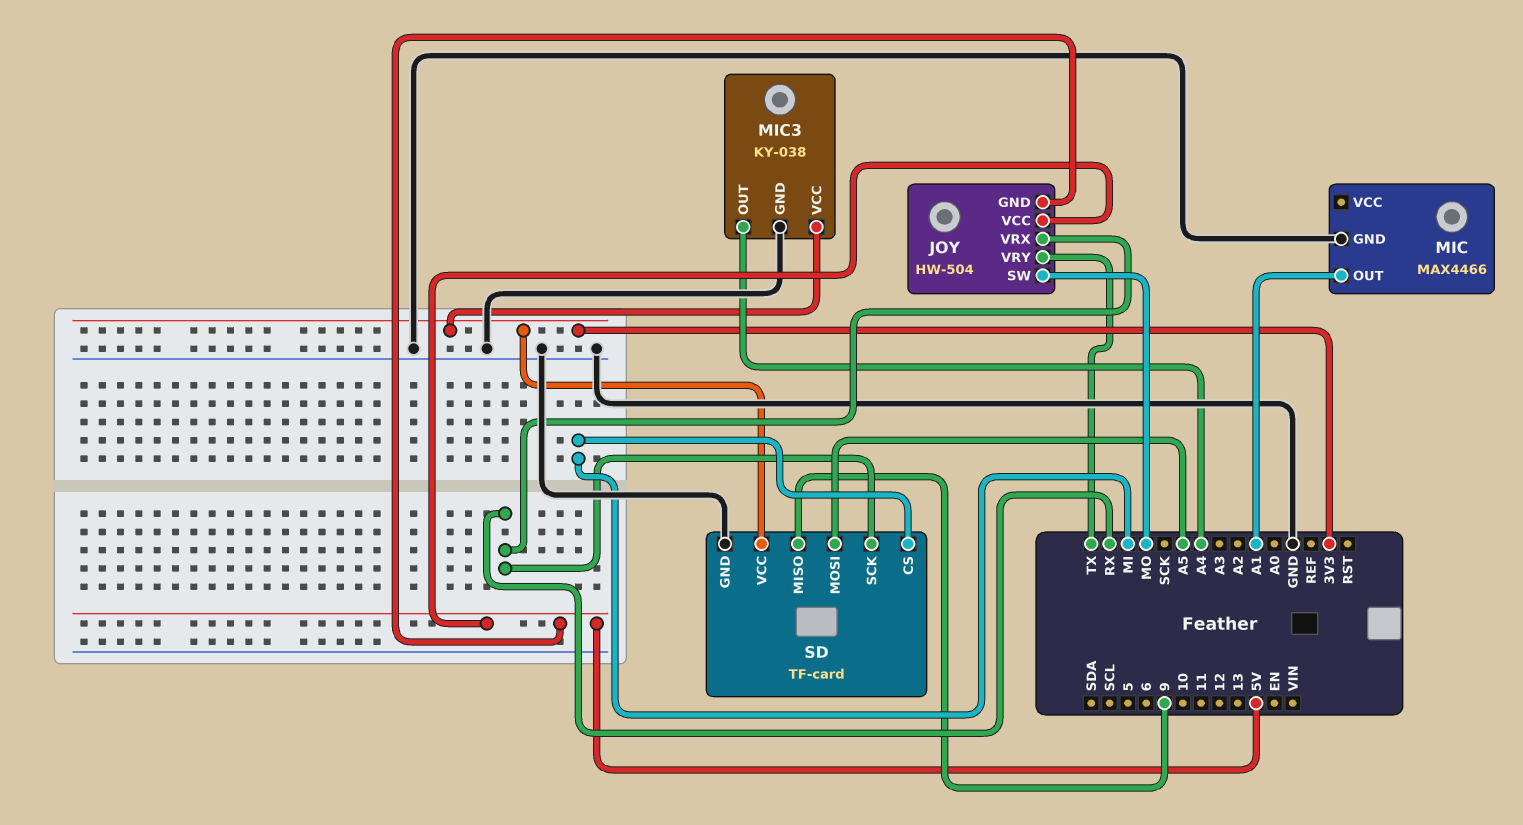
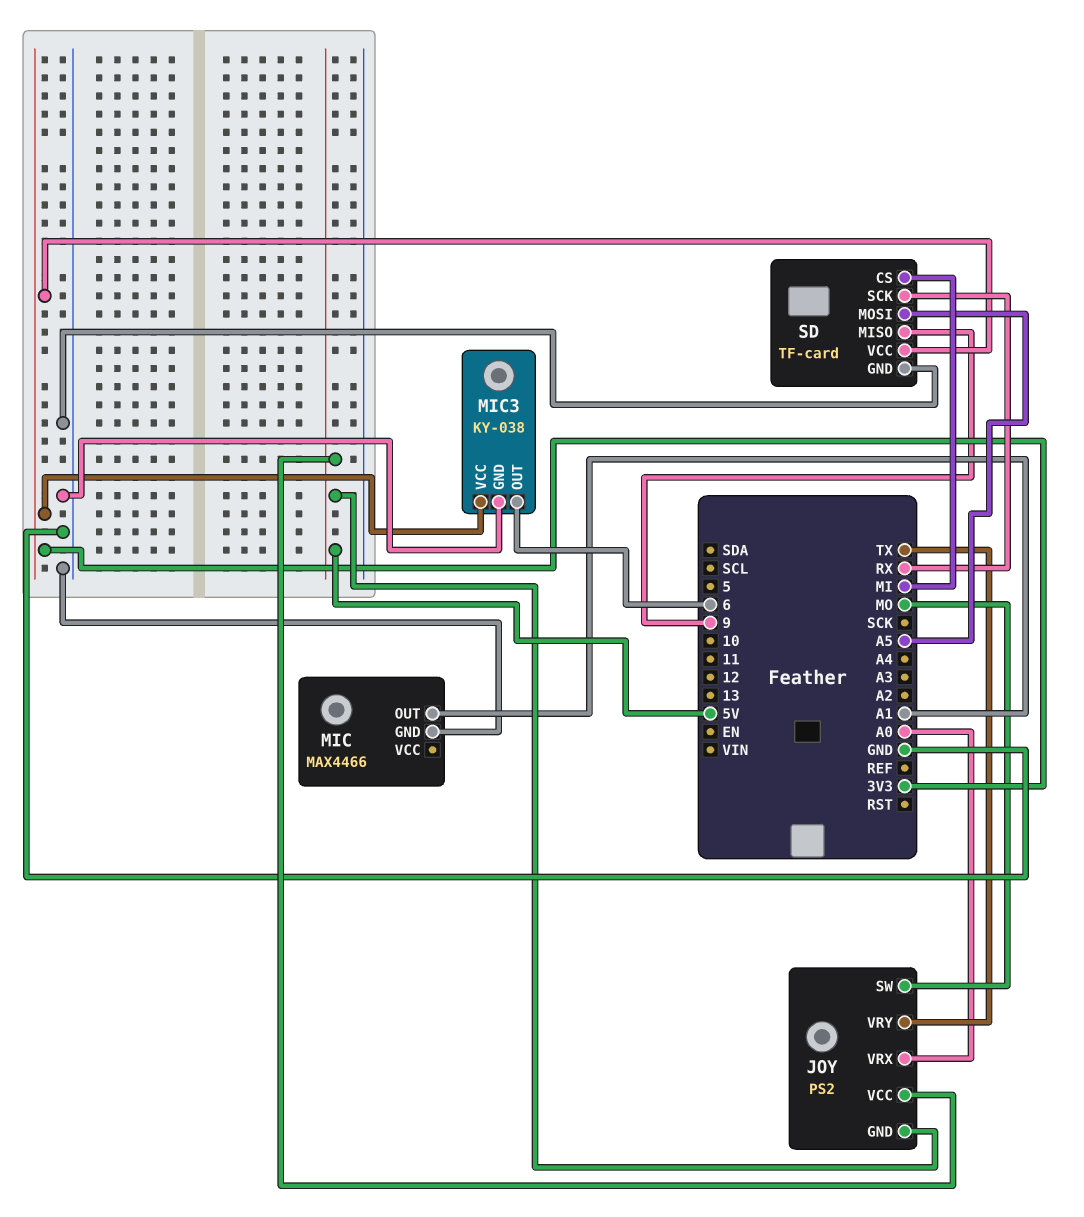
JOY: HW-504 -> PS2
JOY pin VRX: RX -> A0
MIC3 pin OUT: A4 -> 6

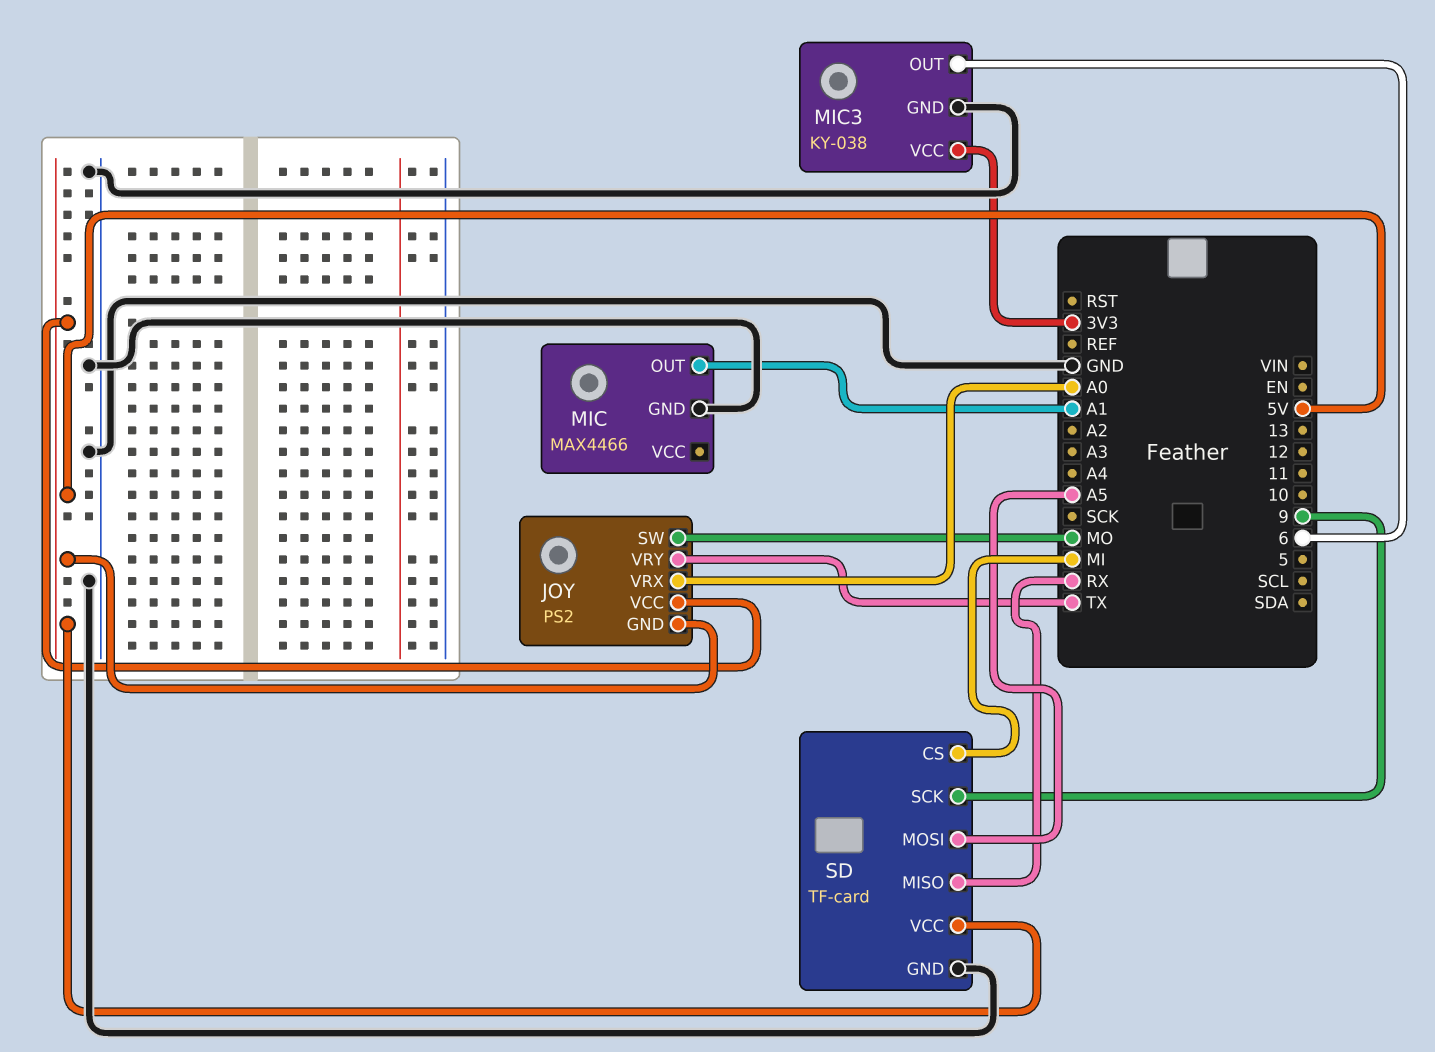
SD pin MISO: 9 -> RX
SD pin SCK: RX -> 9
SD pin VCC: 3V3 -> 5V

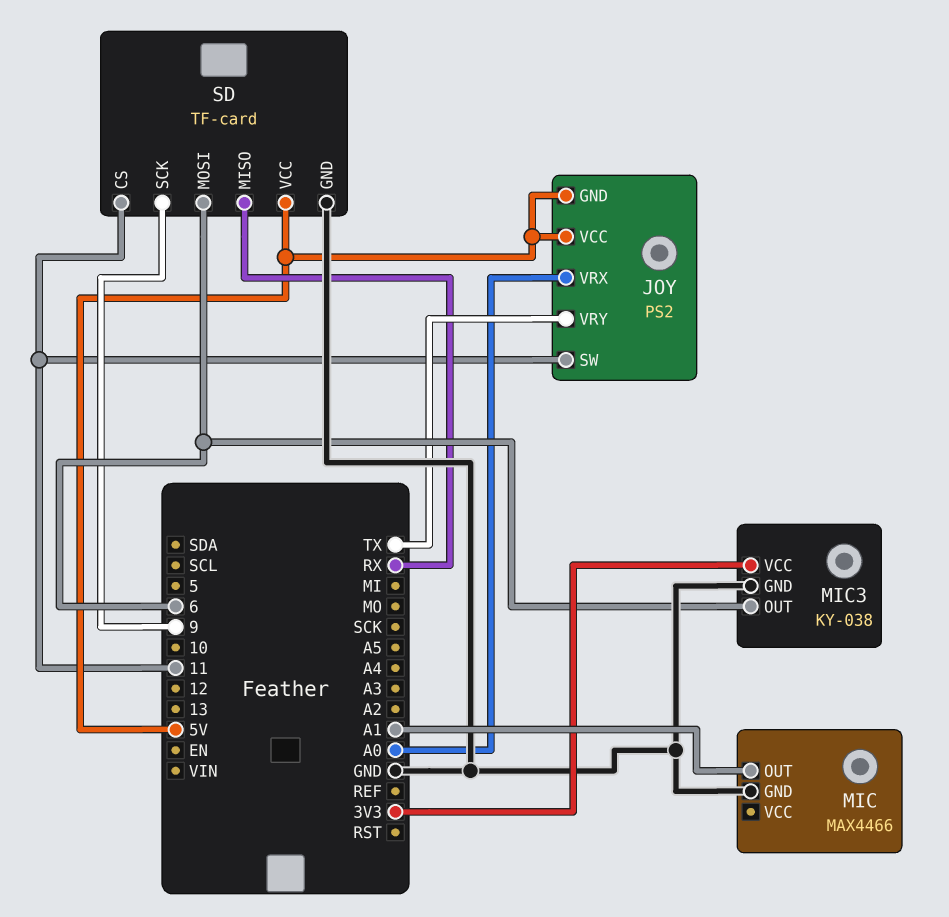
JOY pin SW: MO -> 11
SD pin CS: MI -> 11
SD pin MOSI: A5 -> 6

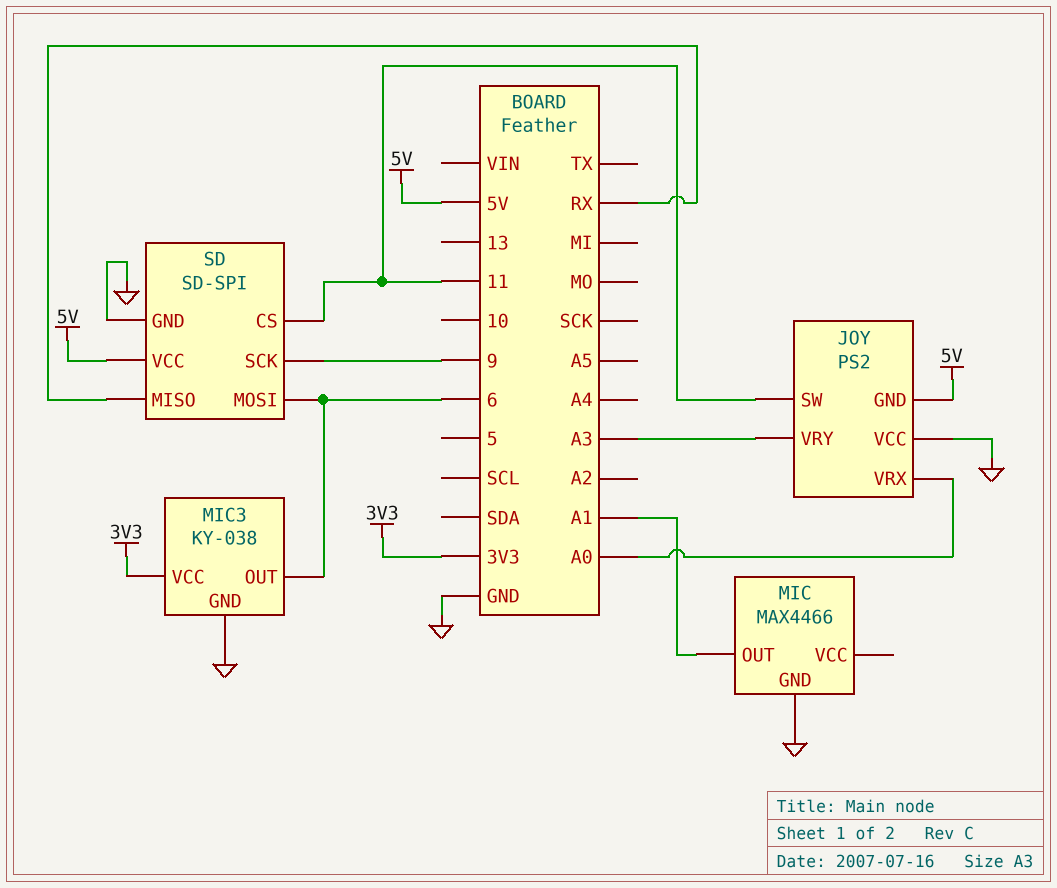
JOY pin VCC: 5V -> GND
JOY pin VRY: TX -> A3
SD: TF-card -> SD-SPI

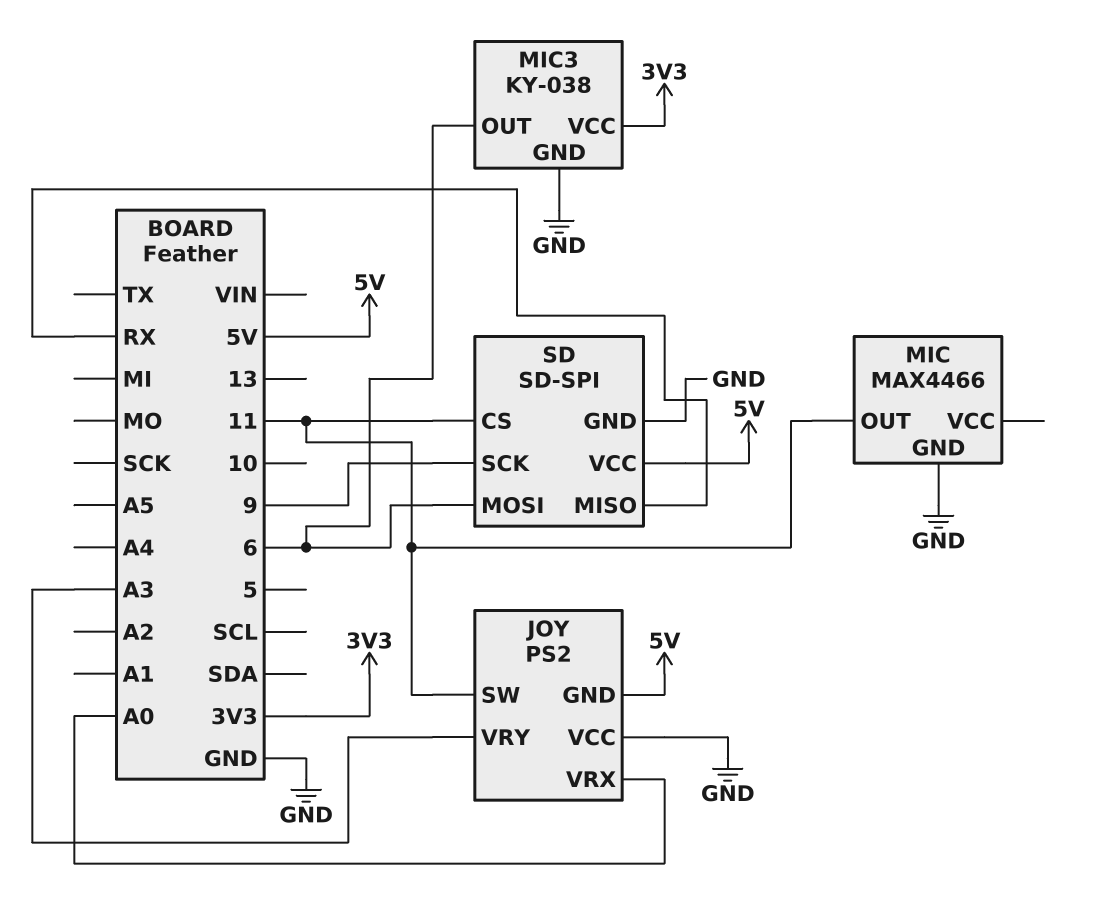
MIC pin OUT: A1 -> 11

